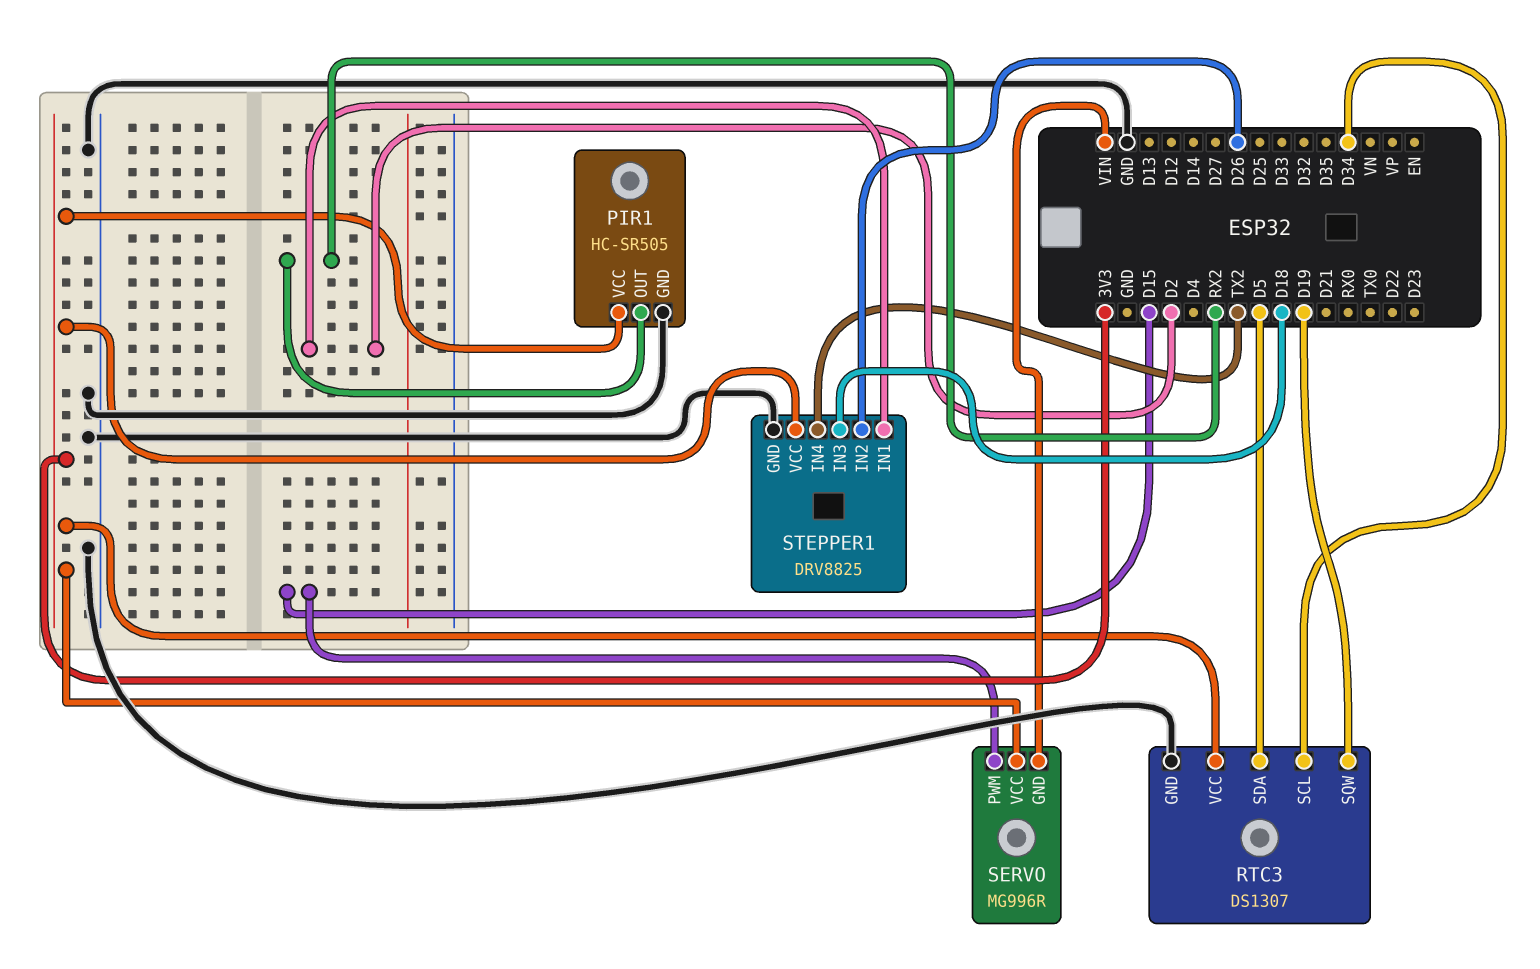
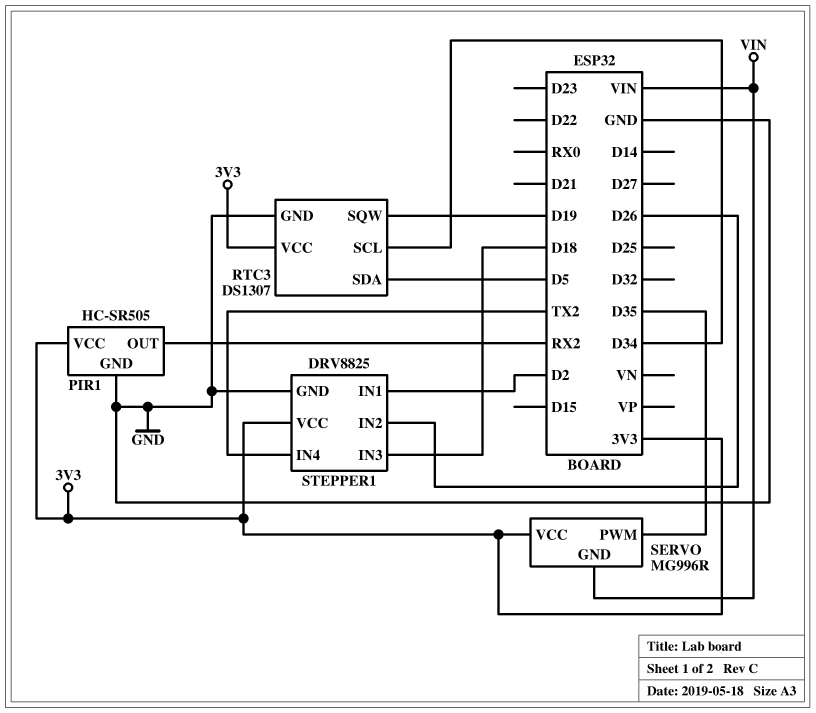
SERVO pin PWM: D15 -> D35

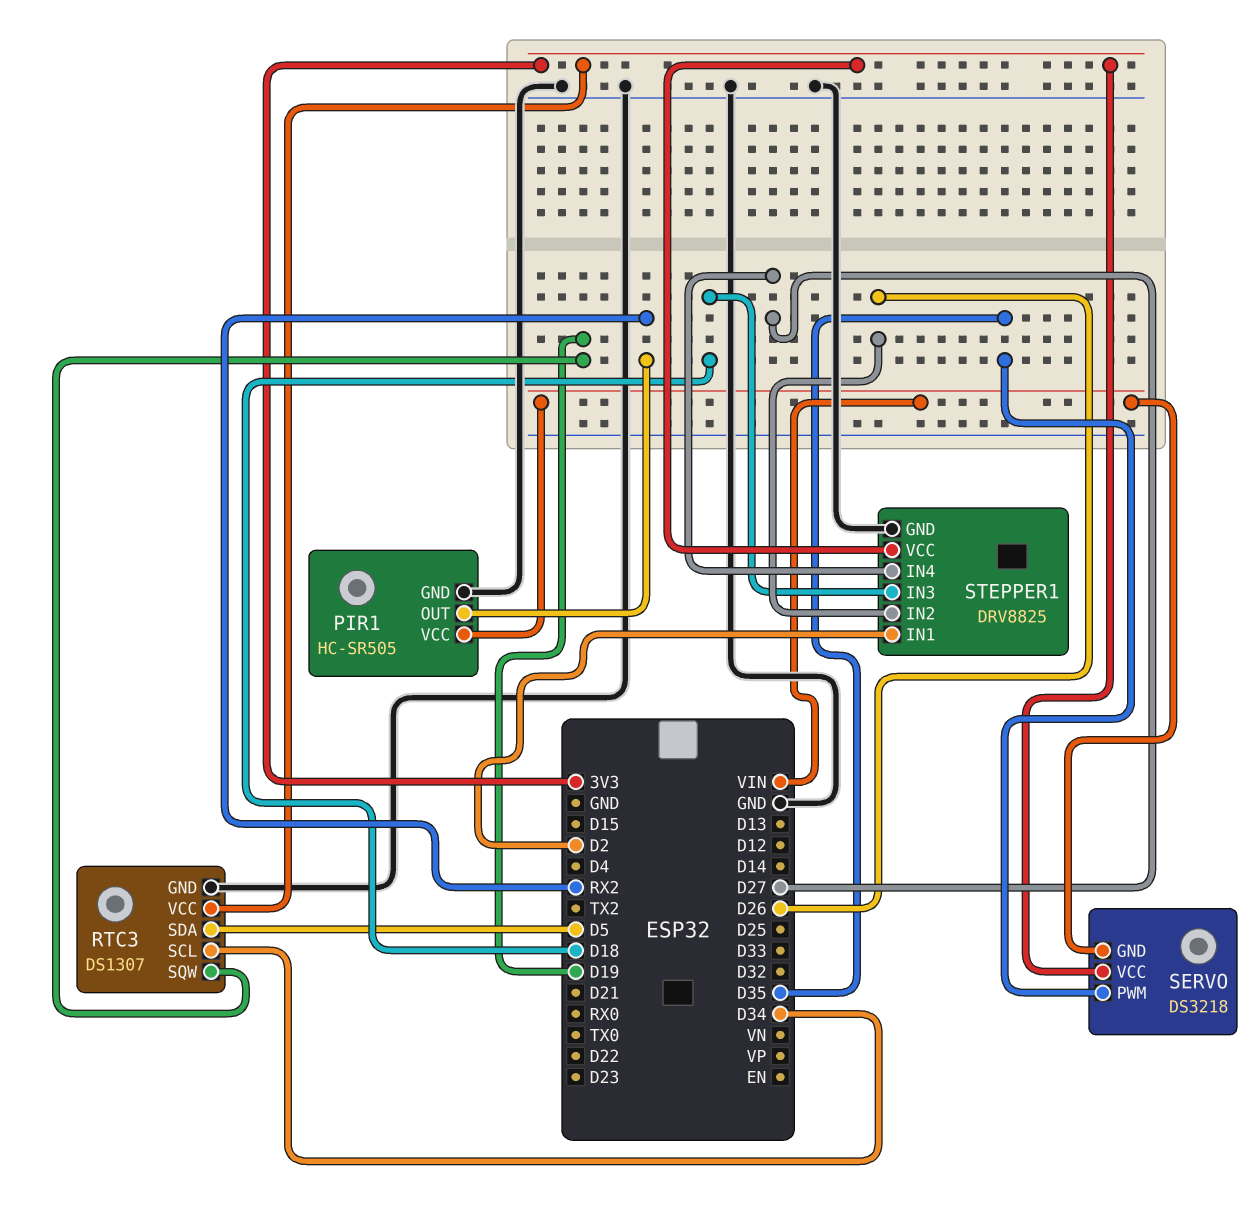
PIR1 pin VCC: 3V3 -> VIN
SERVO: MG996R -> DS3218
STEPPER1 pin IN4: TX2 -> D27

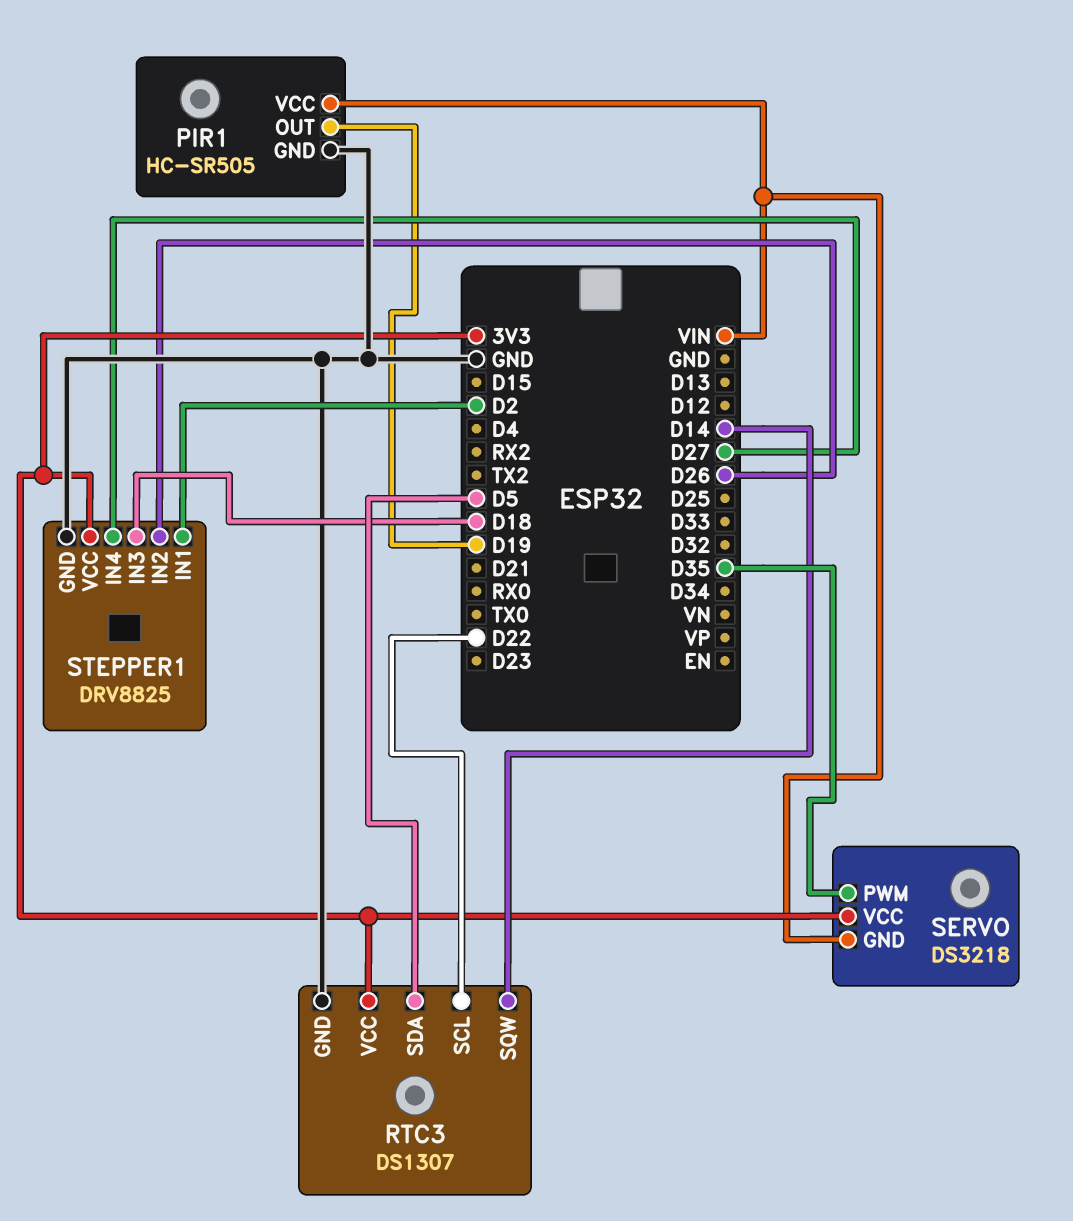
PIR1 pin OUT: RX2 -> D19
RTC3 pin SCL: D34 -> D22
RTC3 pin SQW: D19 -> D14

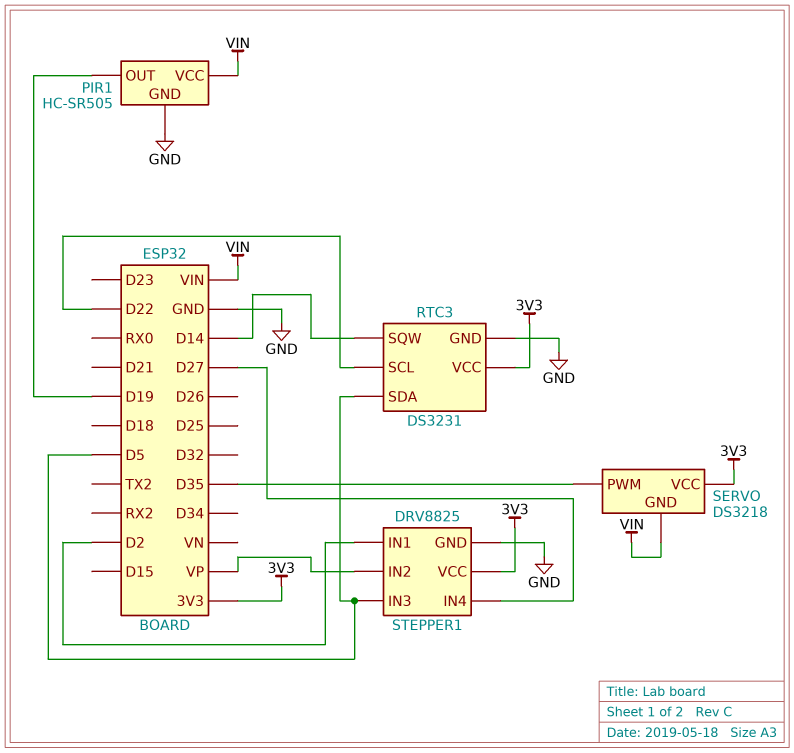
RTC3: DS1307 -> DS3231
STEPPER1 pin IN2: D26 -> VP
STEPPER1 pin IN3: D18 -> D5

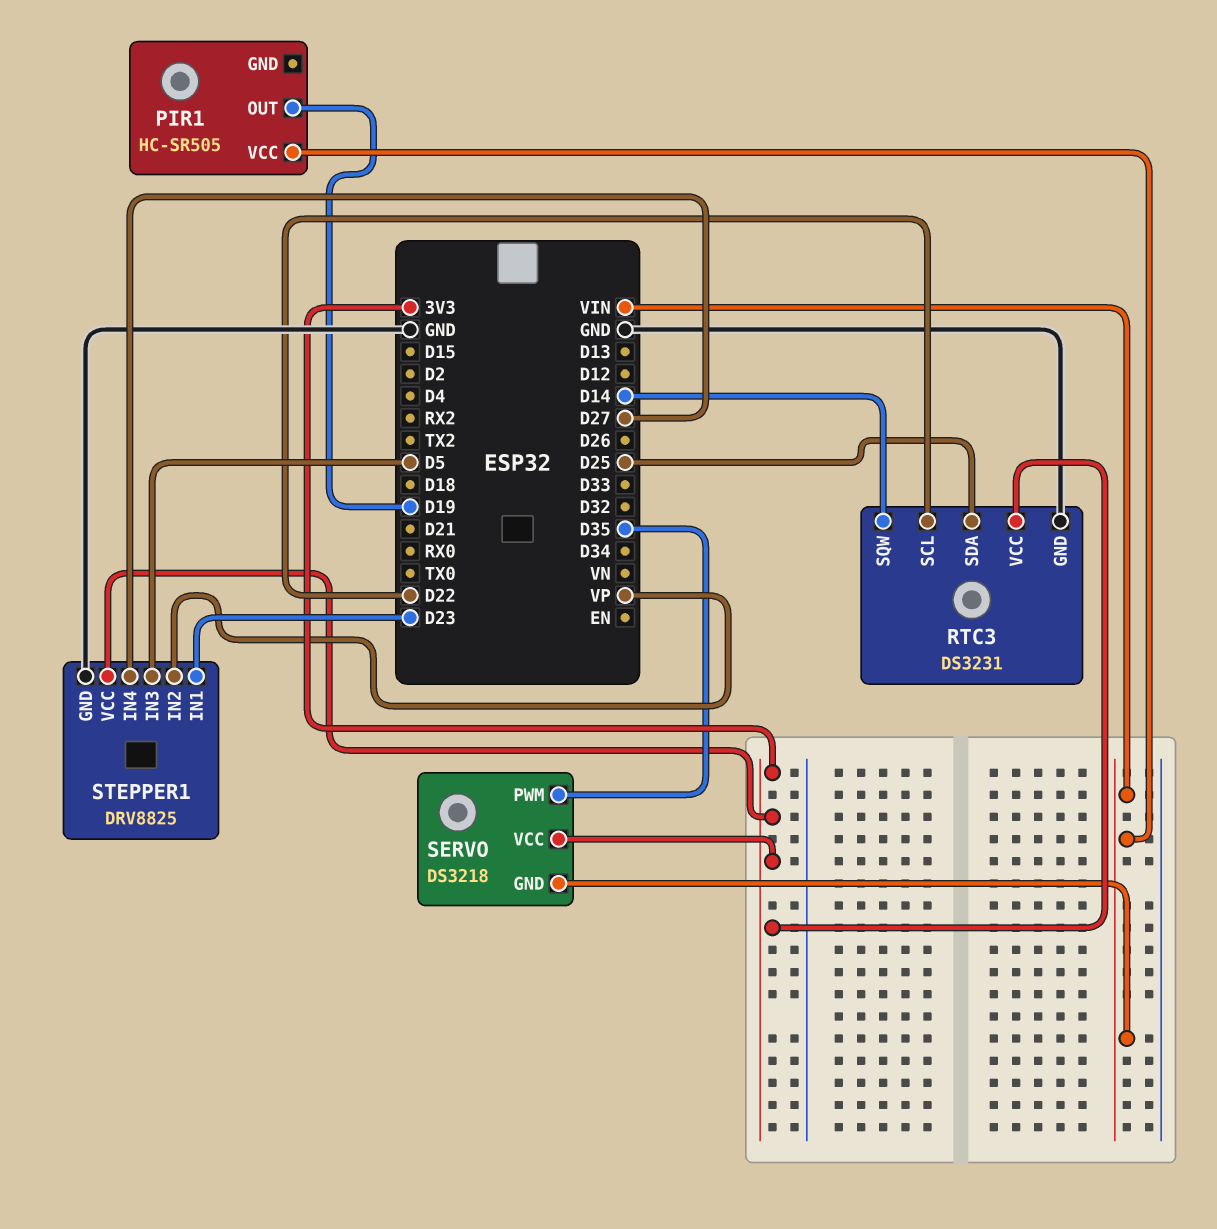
PIR1 pin GND: GND -> none
RTC3 pin SDA: D5 -> D25
STEPPER1 pin IN1: D2 -> D23

